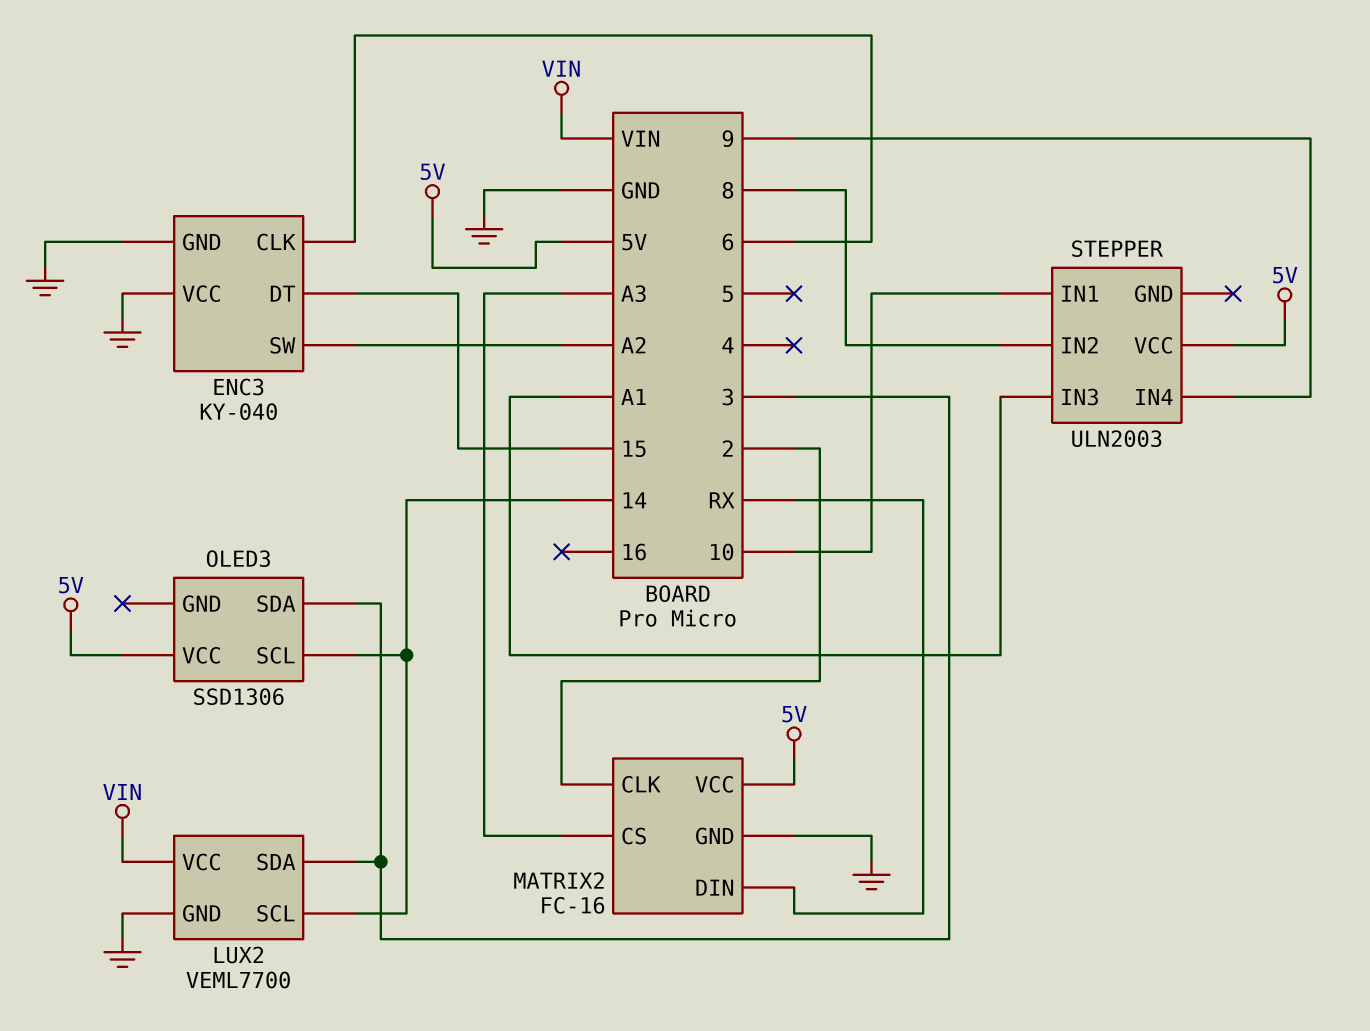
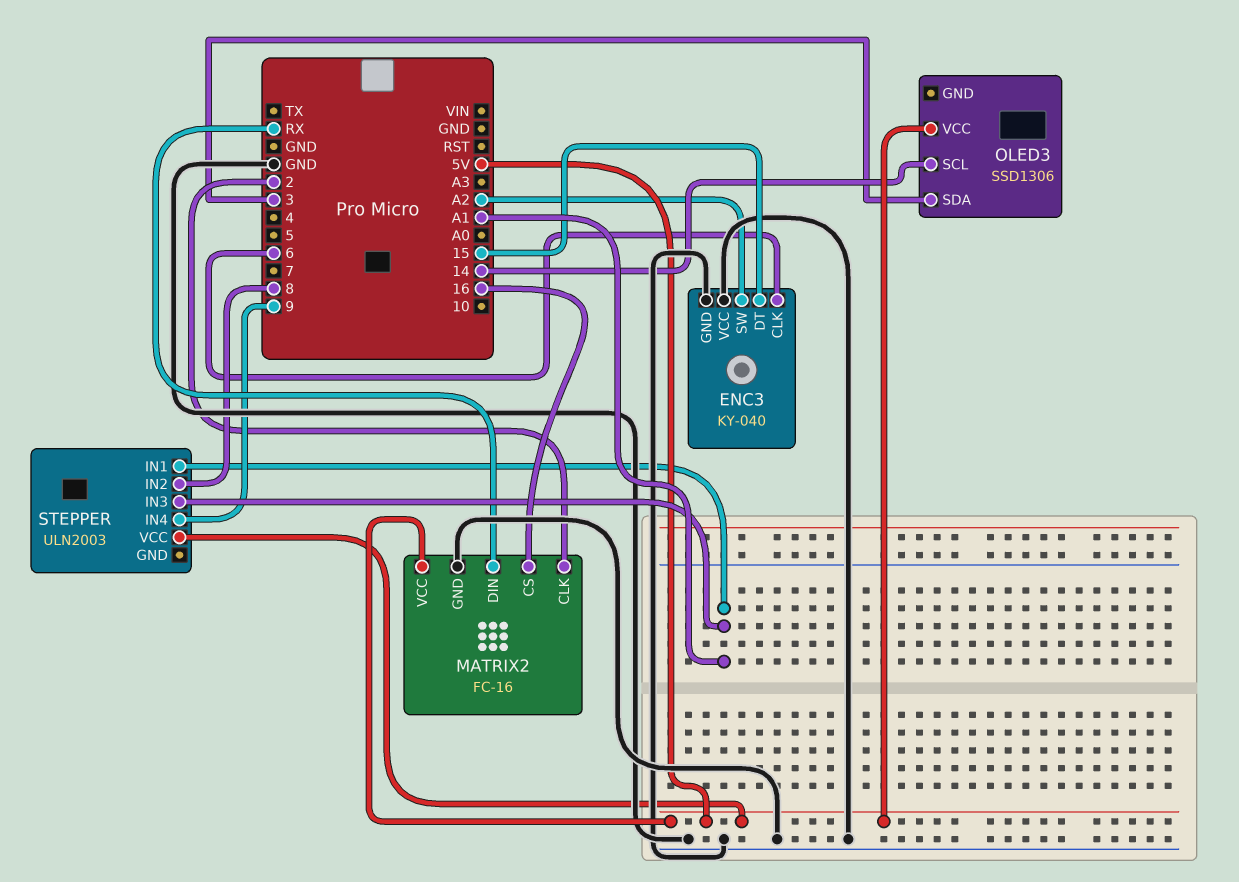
LUX2: VEML7700 -> none
LUX2 pin GND: GND -> none
LUX2 pin SCL: 14 -> none
LUX2 pin SDA: 3 -> none
LUX2 pin VCC: VIN -> none
MATRIX2 pin CS: A3 -> 16
STEPPER pin IN1: 10 -> A1

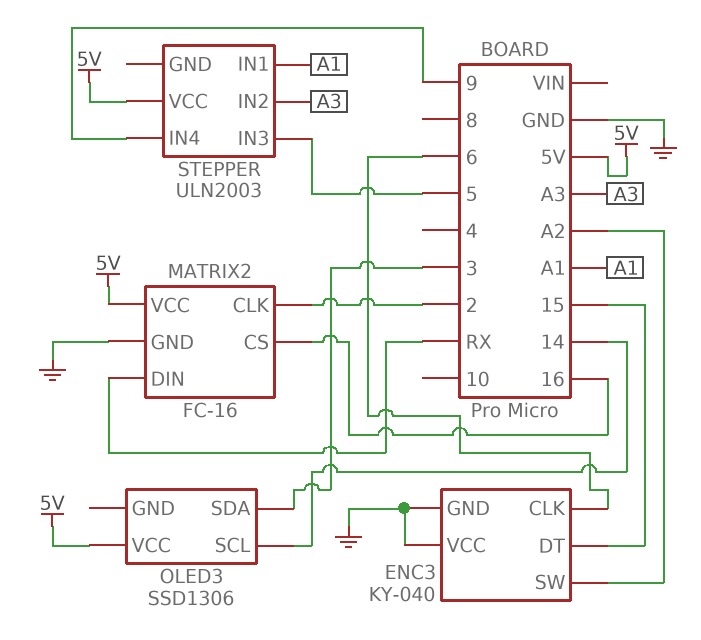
STEPPER pin IN2: 8 -> A3
STEPPER pin IN3: A1 -> 5

